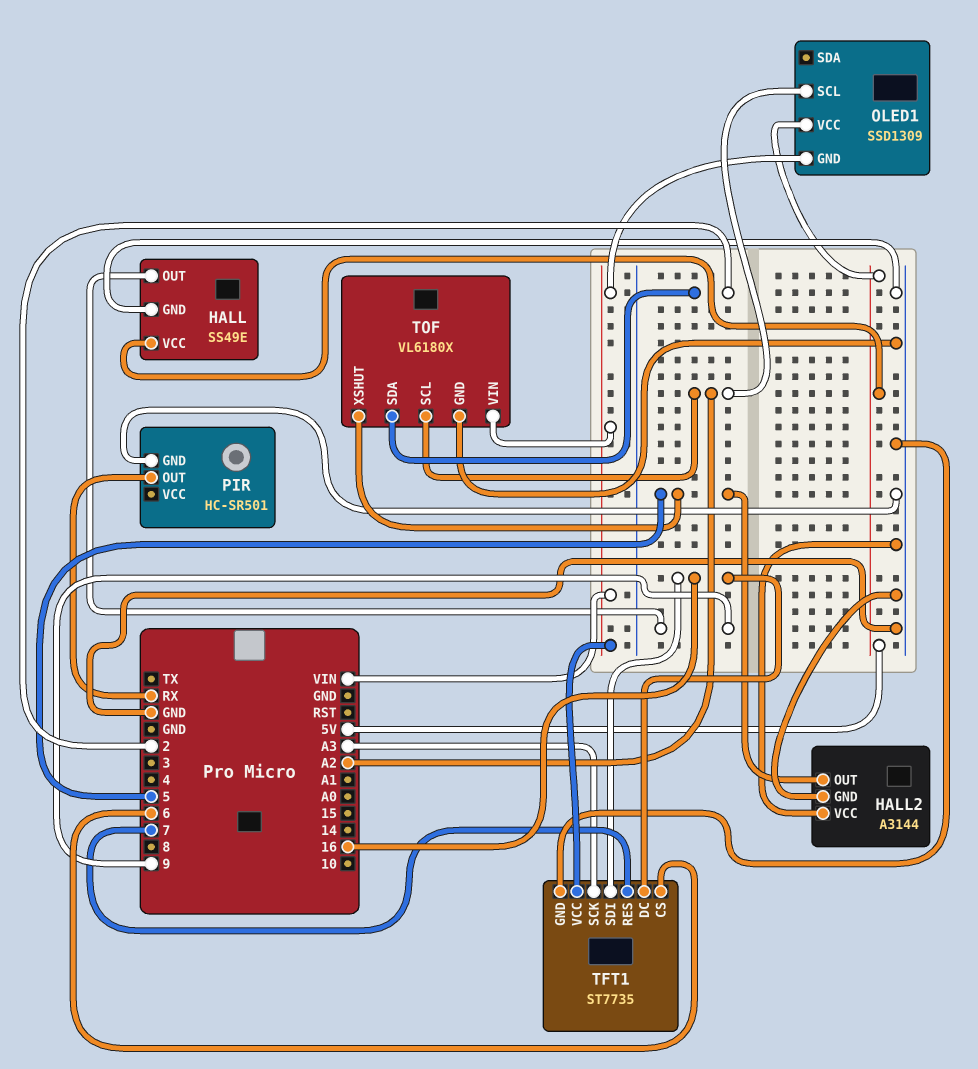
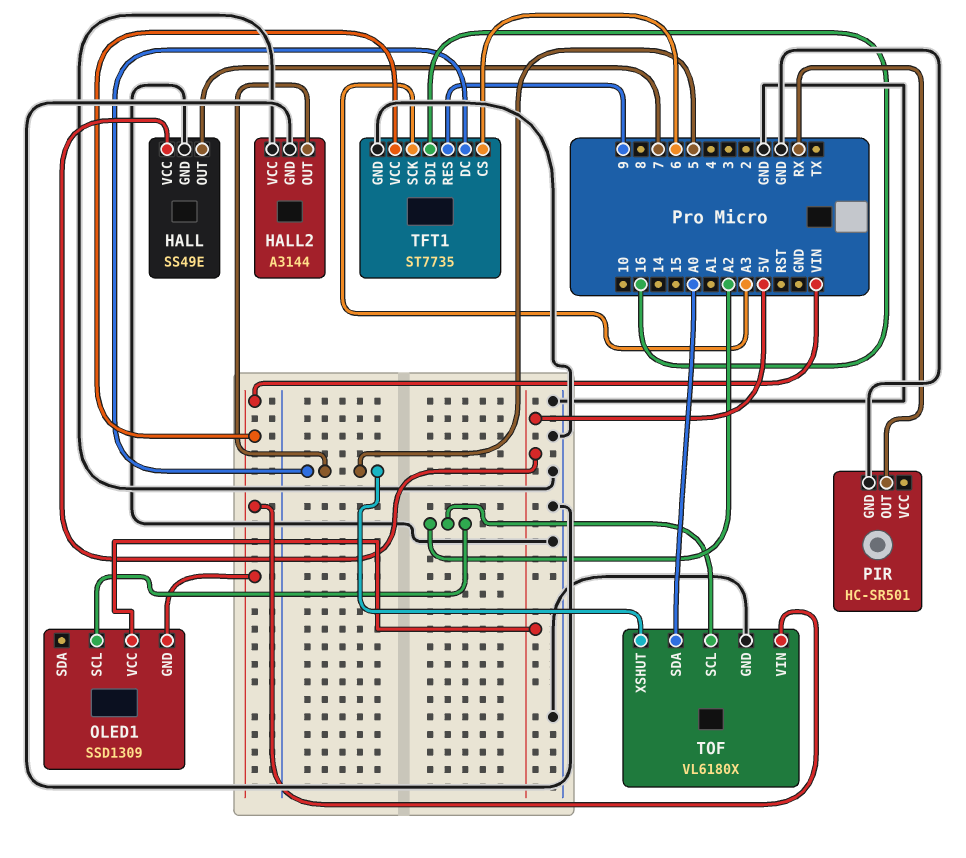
HALL pin OUT: 9 -> 7
TFT1 pin DC: 16 -> 5
TFT1 pin RES: 7 -> 9
TOF pin SDA: 2 -> A0

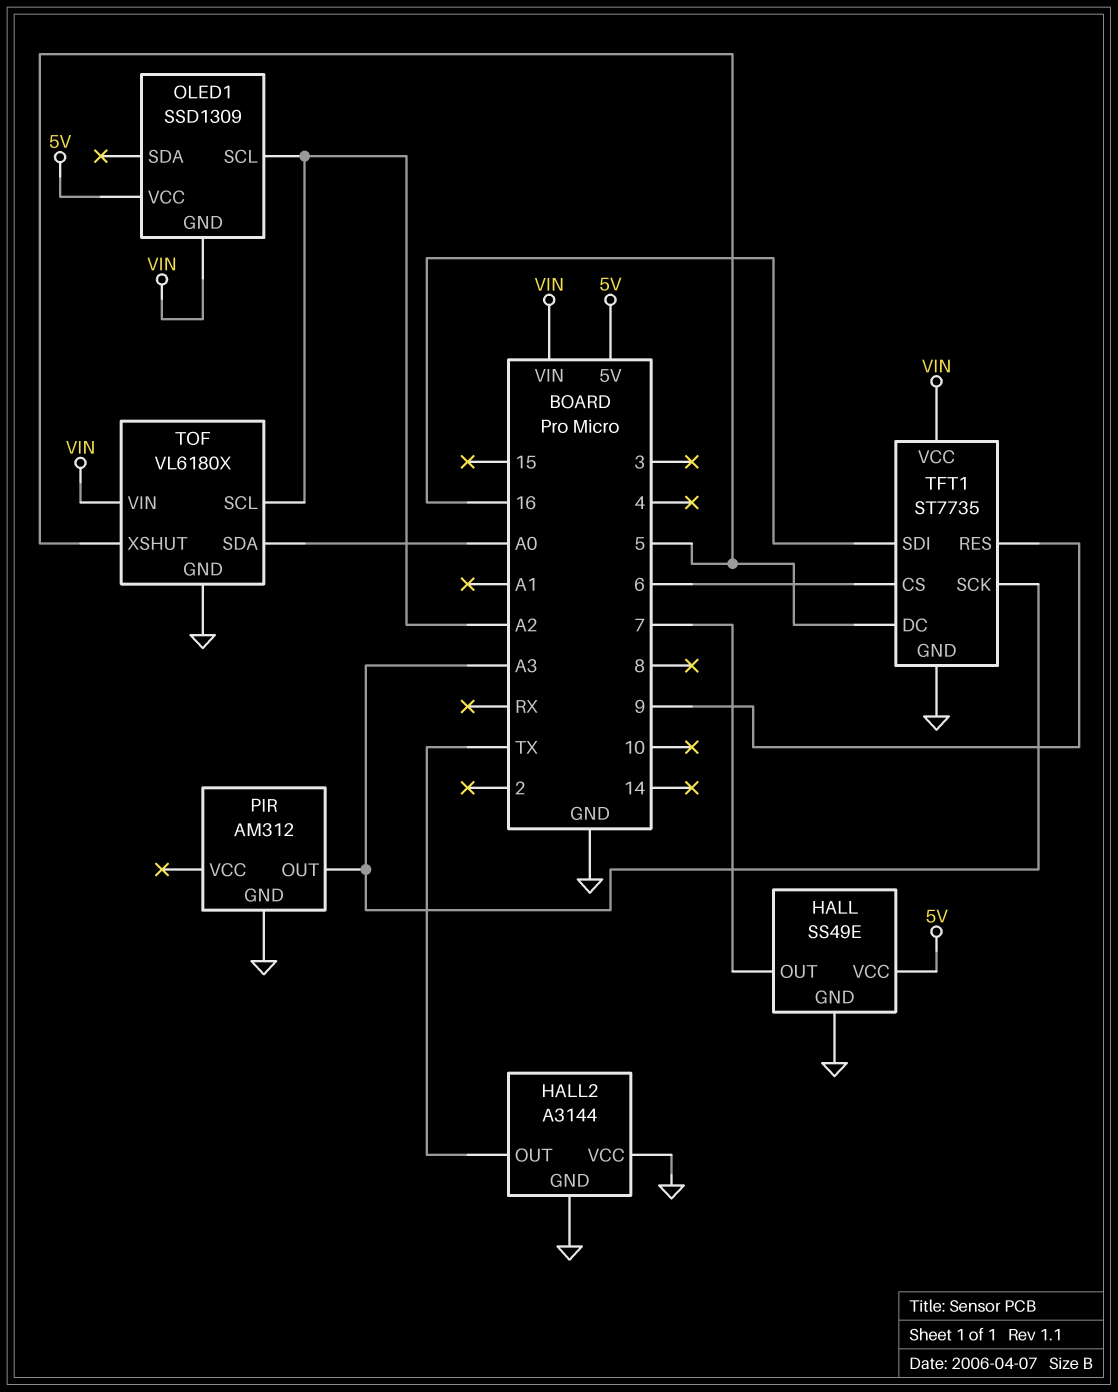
HALL2 pin OUT: 5 -> TX
PIR: HC-SR501 -> AM312
PIR pin OUT: RX -> A3

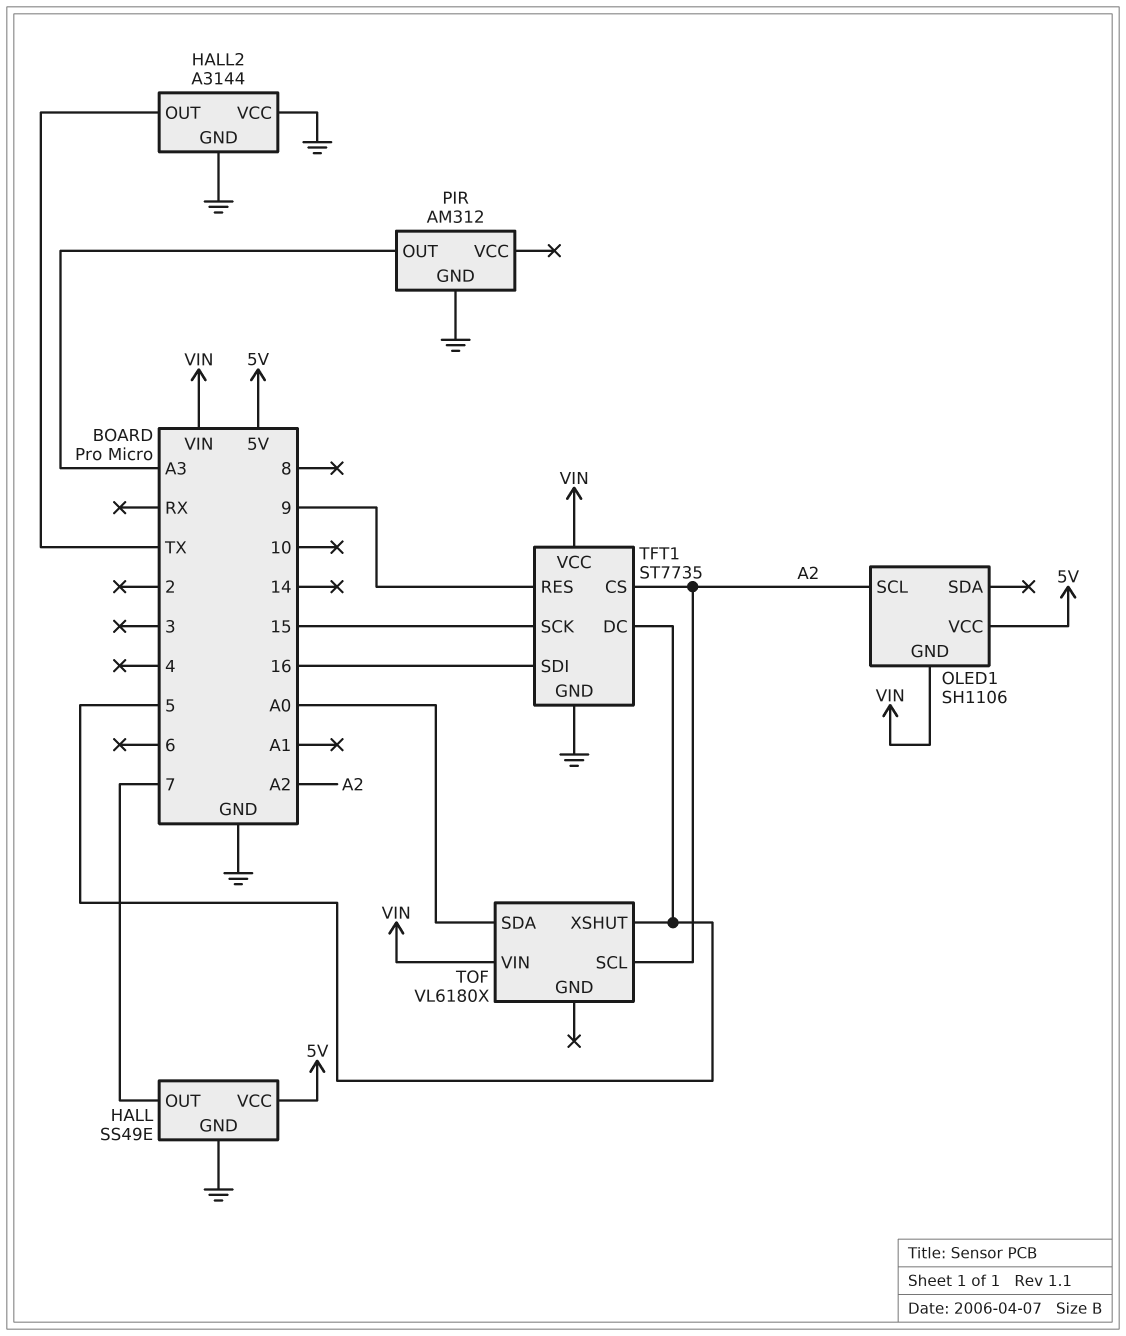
OLED1: SSD1309 -> SH1106
TFT1 pin CS: 6 -> A2
TFT1 pin SCK: A3 -> 15
TOF pin GND: GND -> none

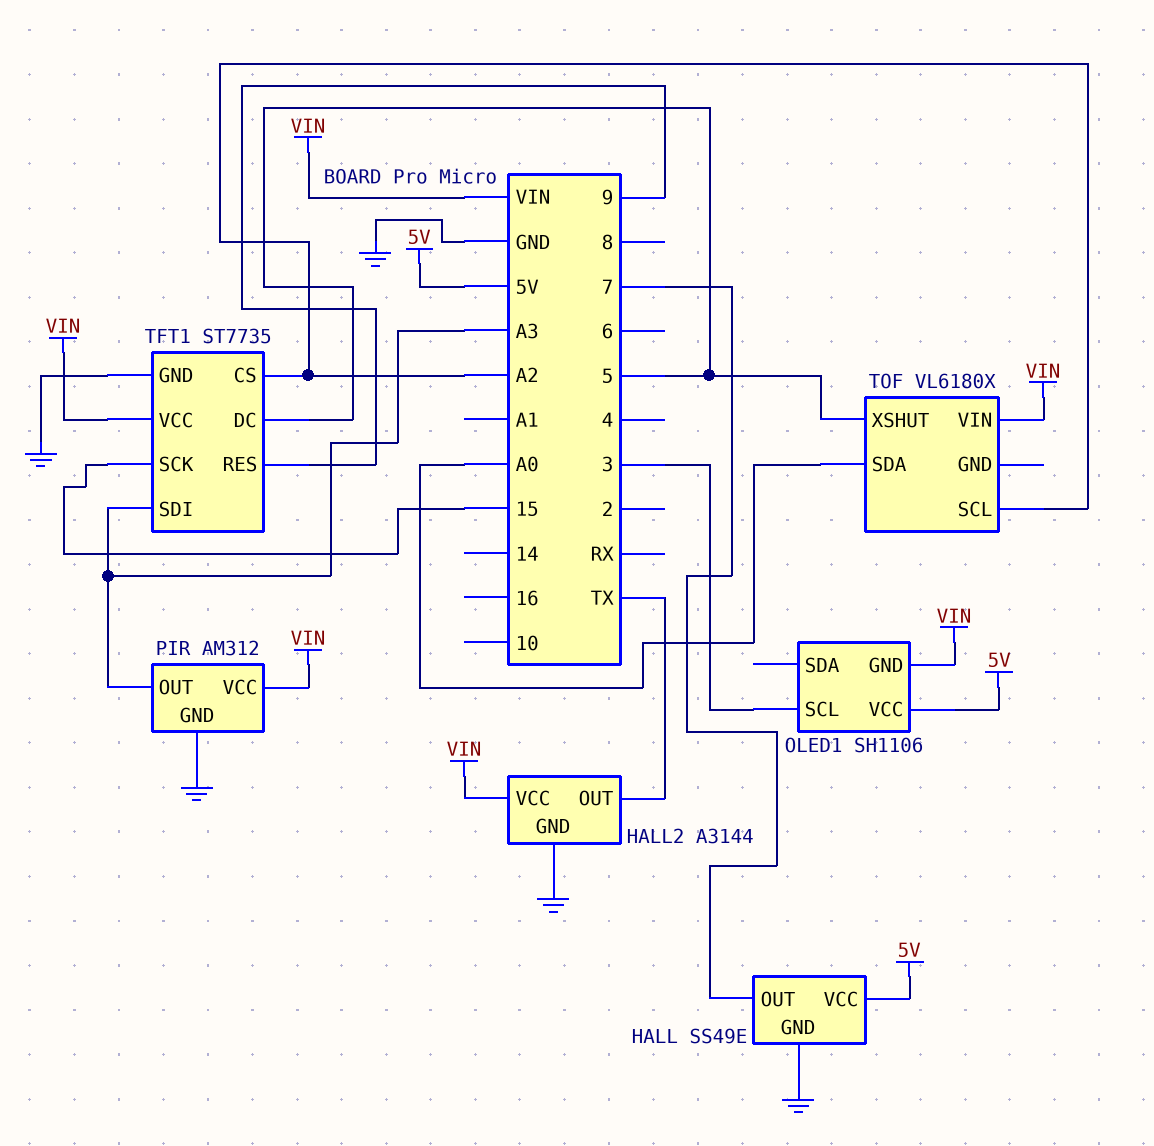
HALL2 pin VCC: GND -> VIN
OLED1 pin SCL: A2 -> 3
PIR pin VCC: none -> VIN
TFT1 pin SDI: 16 -> A3

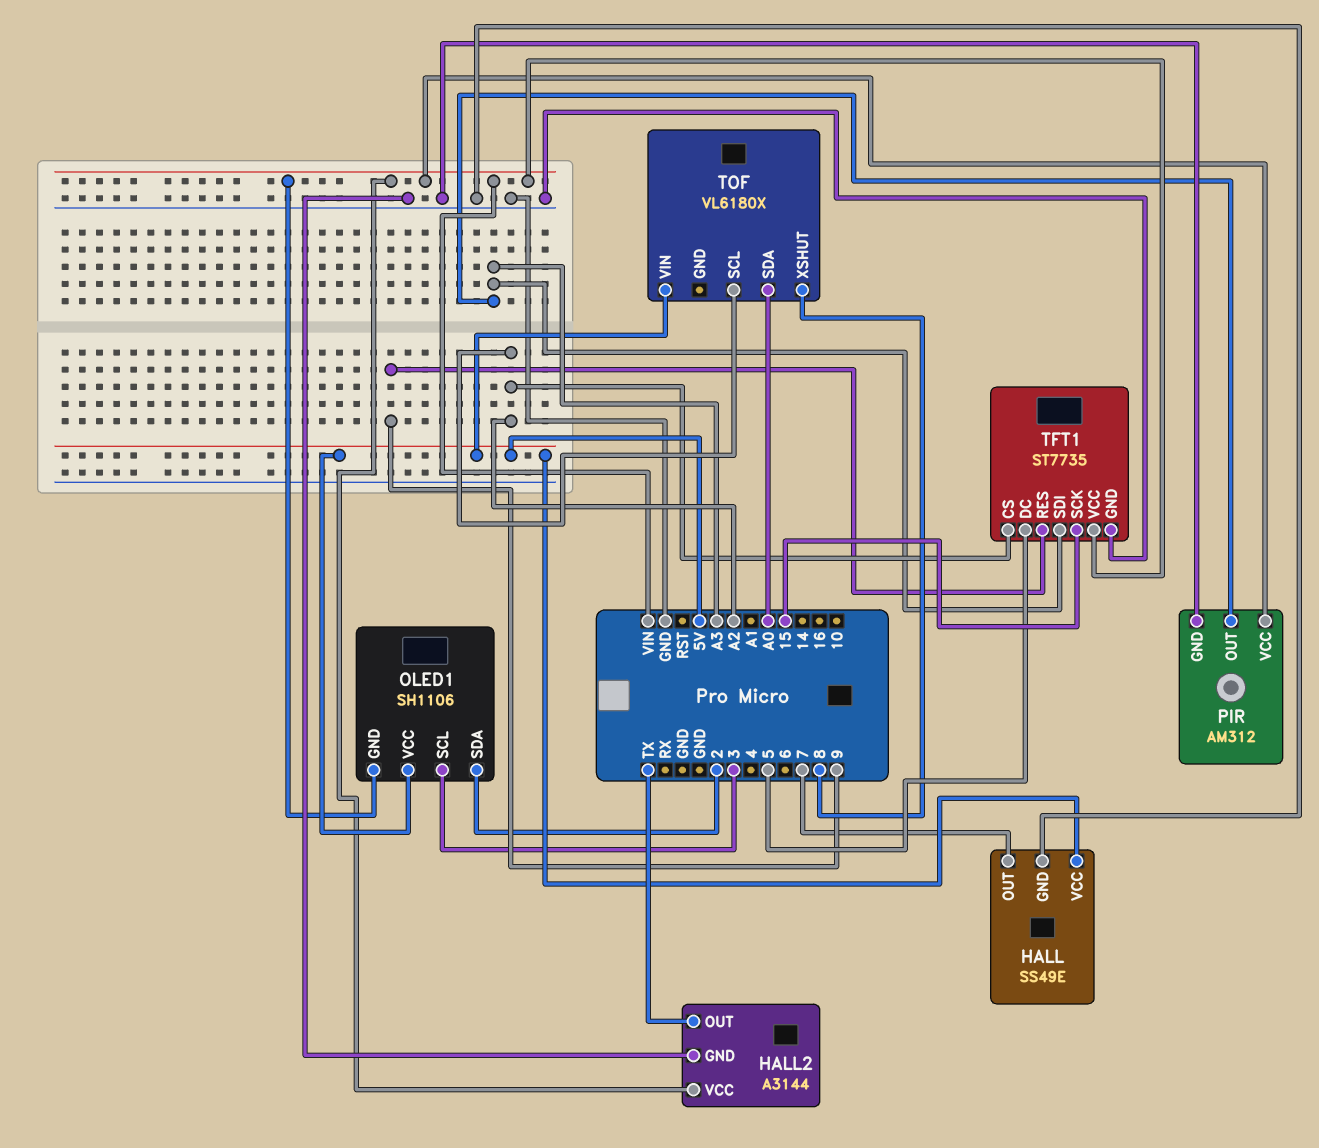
OLED1 pin SDA: none -> 2
TOF pin VIN: VIN -> 5V
TOF pin XSHUT: 5 -> 8

